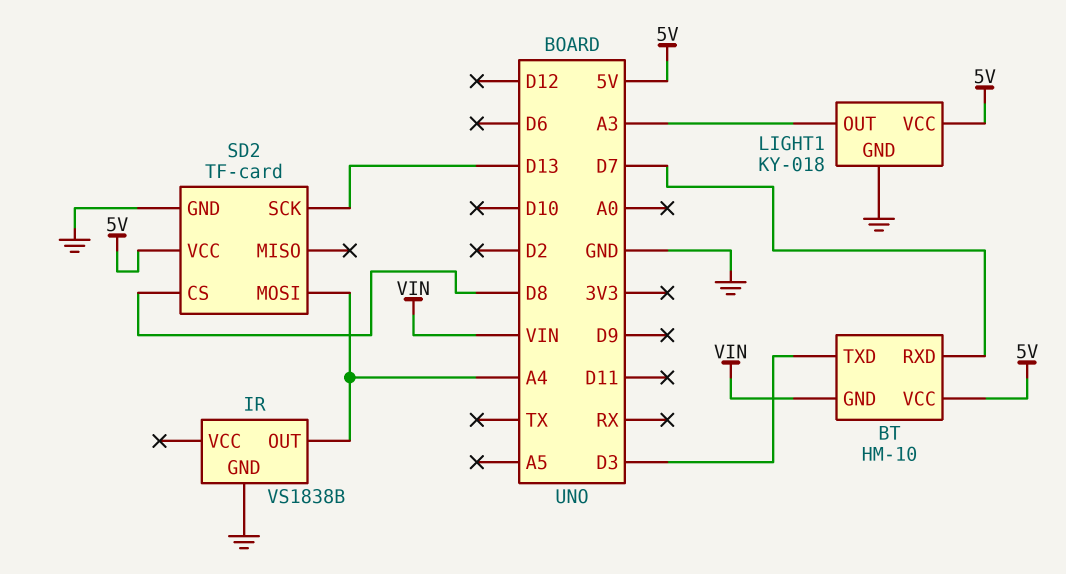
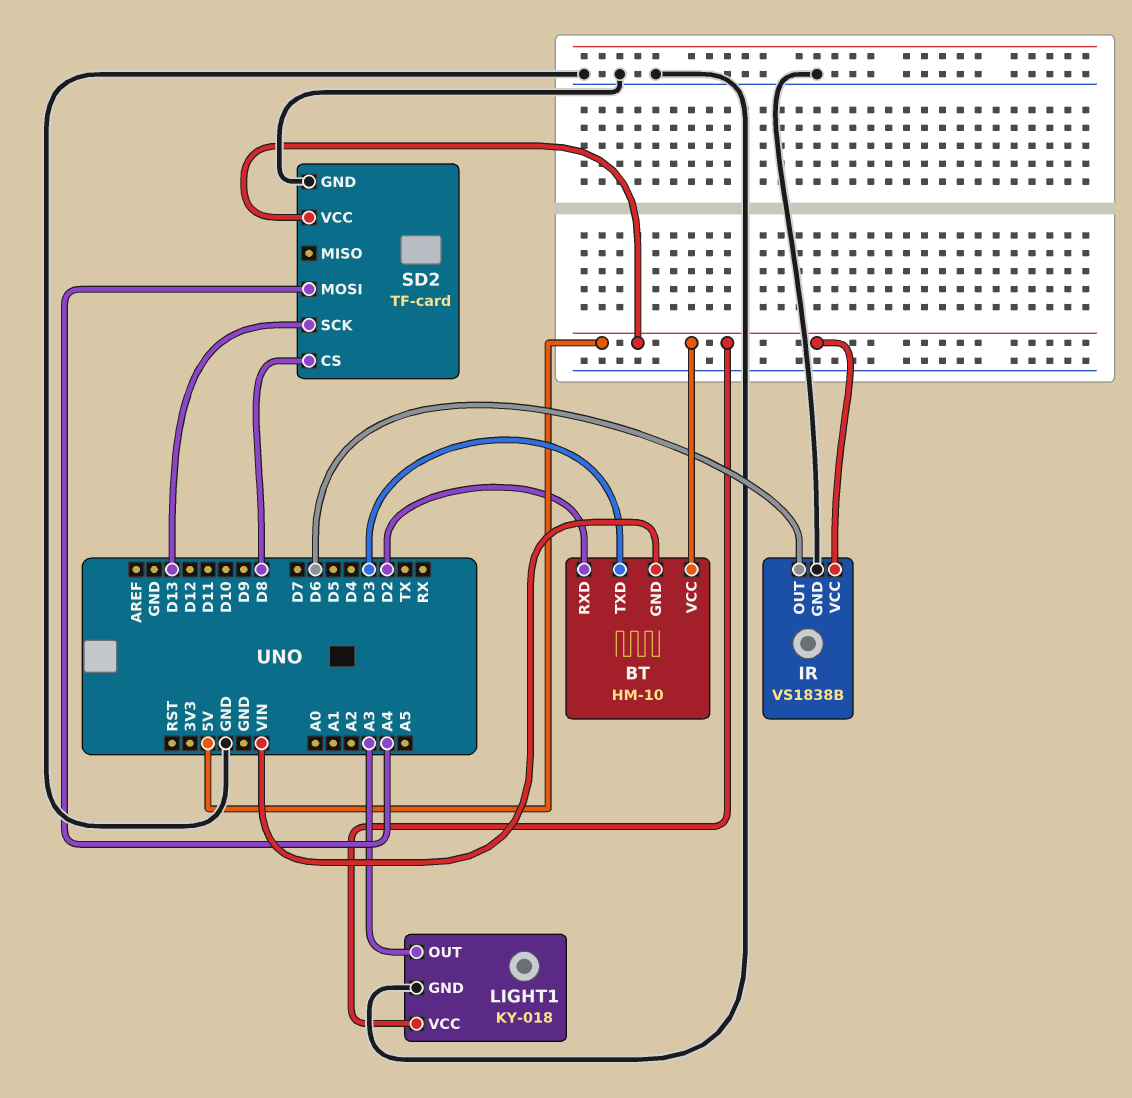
BT pin RXD: D7 -> D2
IR pin OUT: A4 -> D6
IR pin VCC: none -> 5V

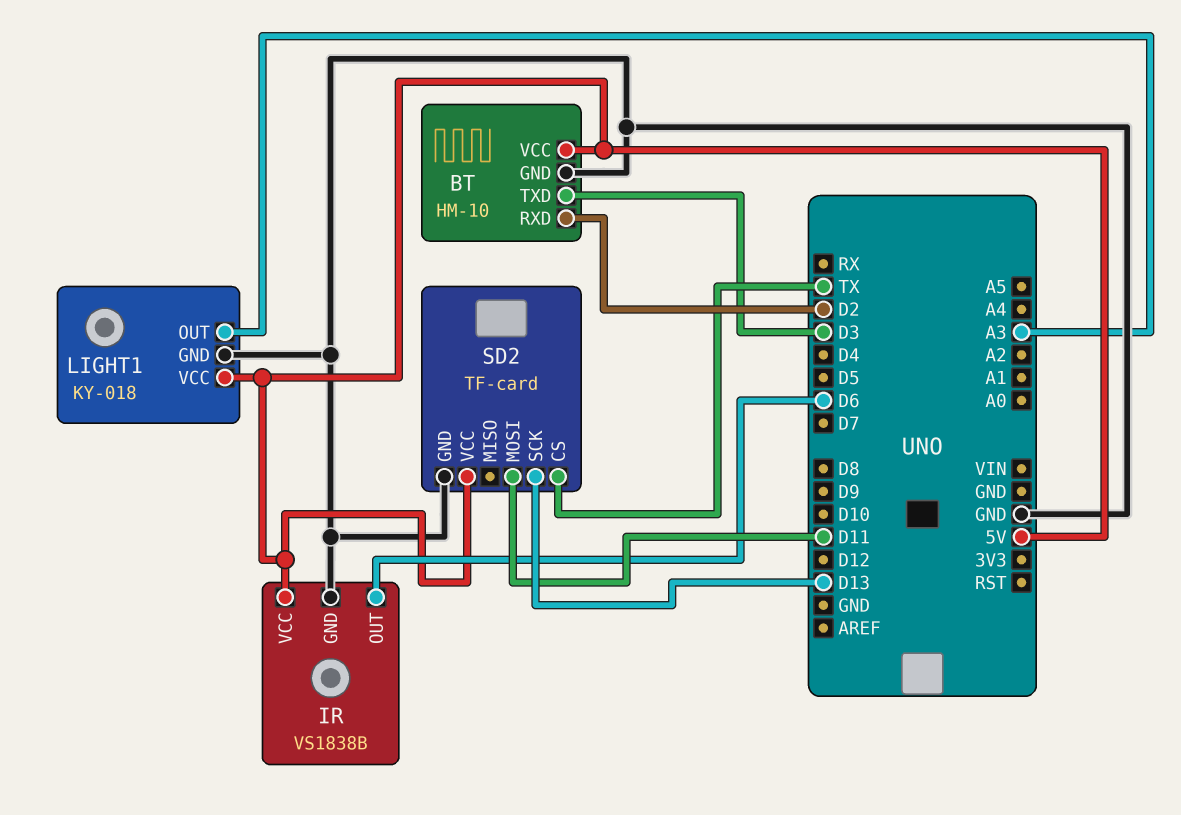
BT pin GND: VIN -> GND
SD2 pin CS: D8 -> TX
SD2 pin MOSI: A4 -> D11

